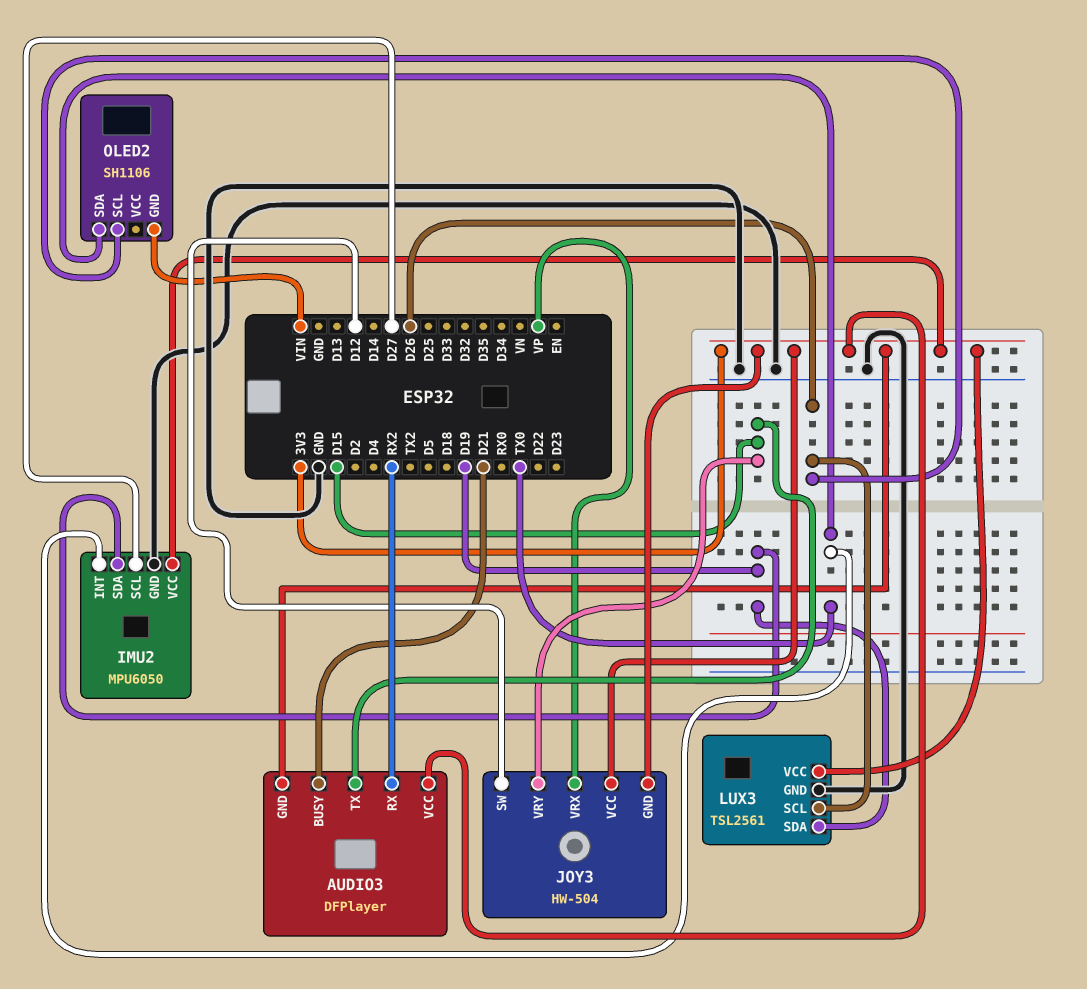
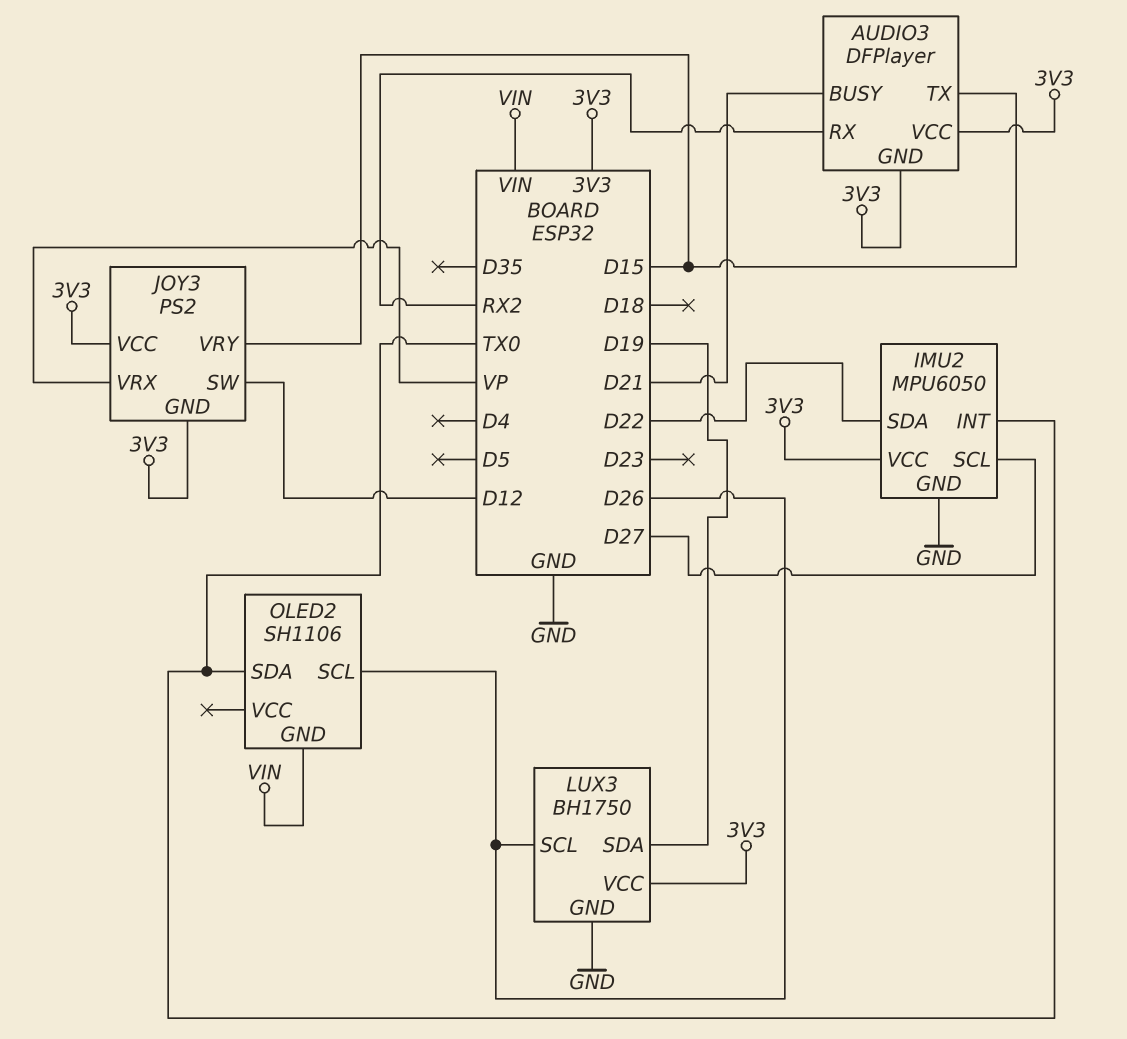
IMU2 pin SDA: D19 -> D22
JOY3: HW-504 -> PS2
LUX3: TSL2561 -> BH1750

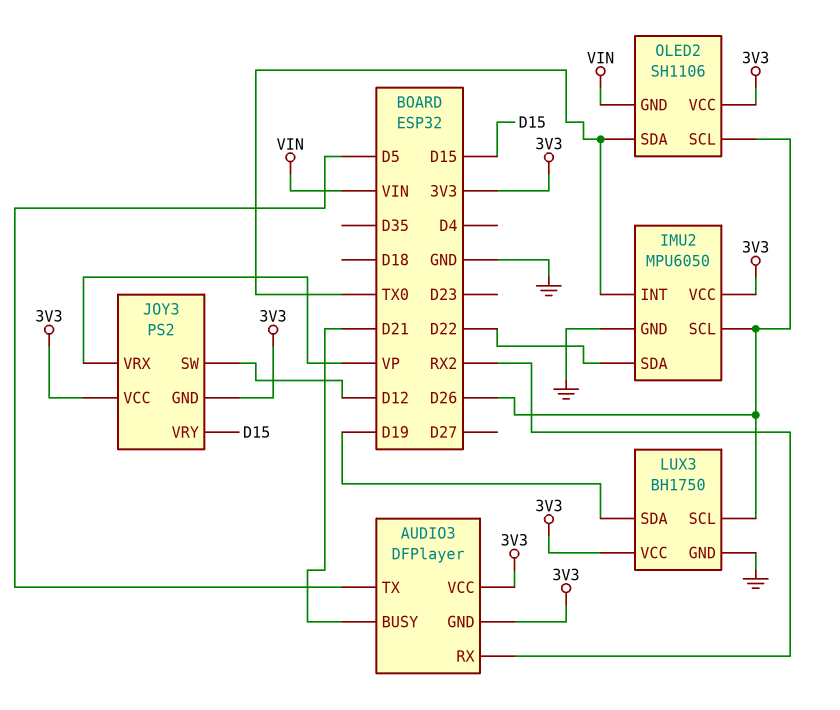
AUDIO3 pin TX: D15 -> D5
IMU2 pin SCL: D27 -> D26
OLED2 pin VCC: none -> 3V3

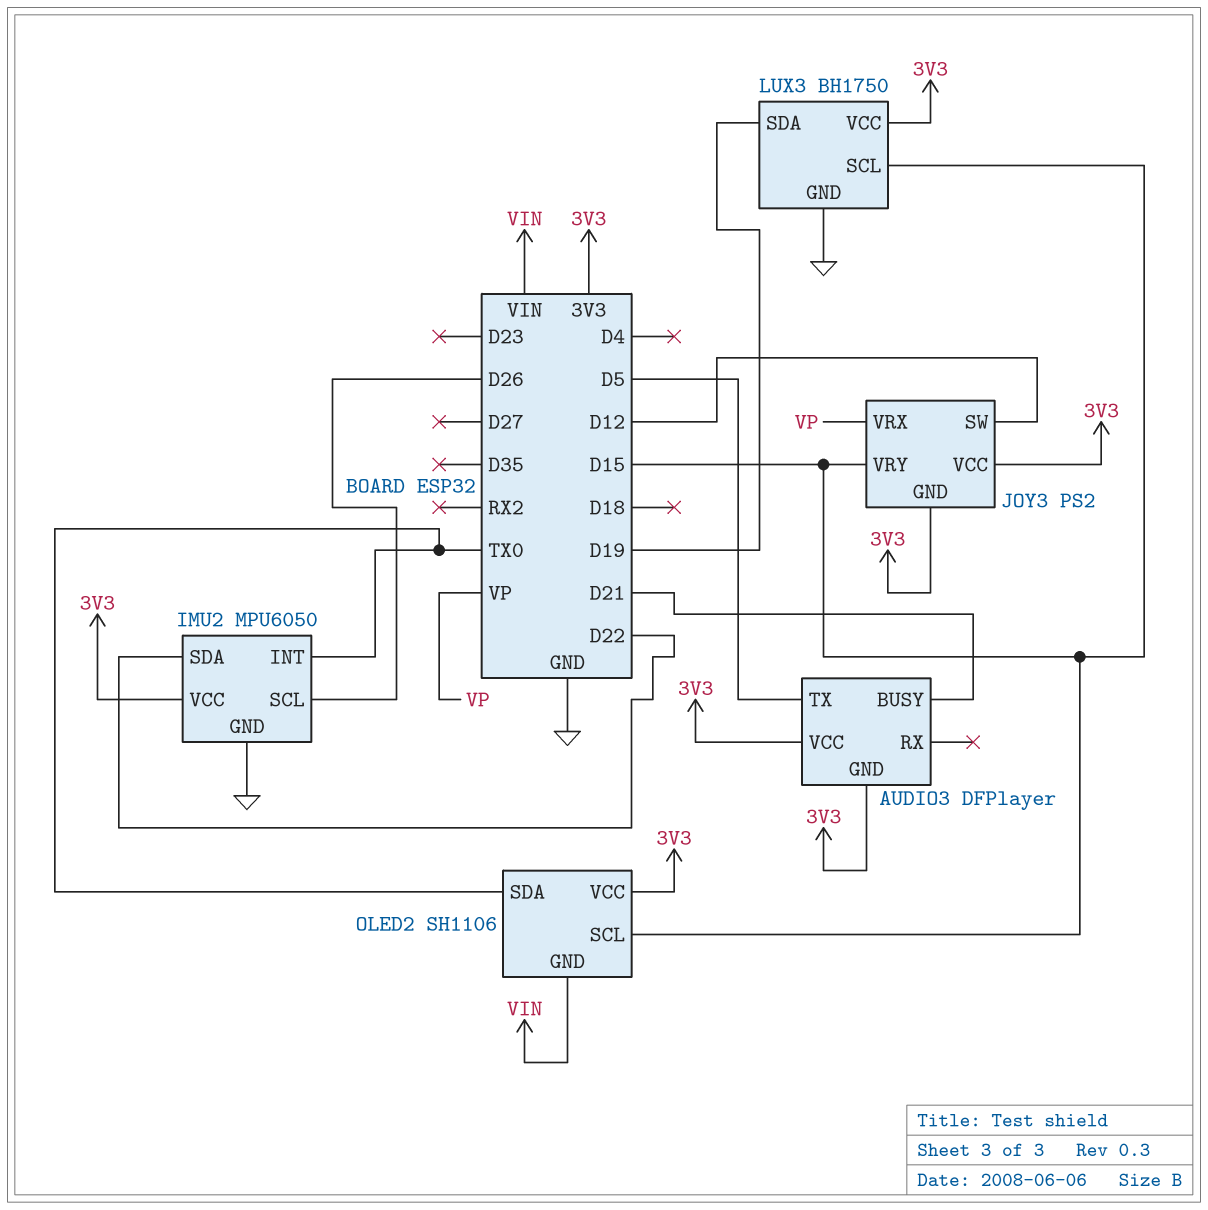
AUDIO3 pin RX: RX2 -> none
LUX3 pin SCL: D26 -> D15
OLED2 pin SCL: D26 -> D15

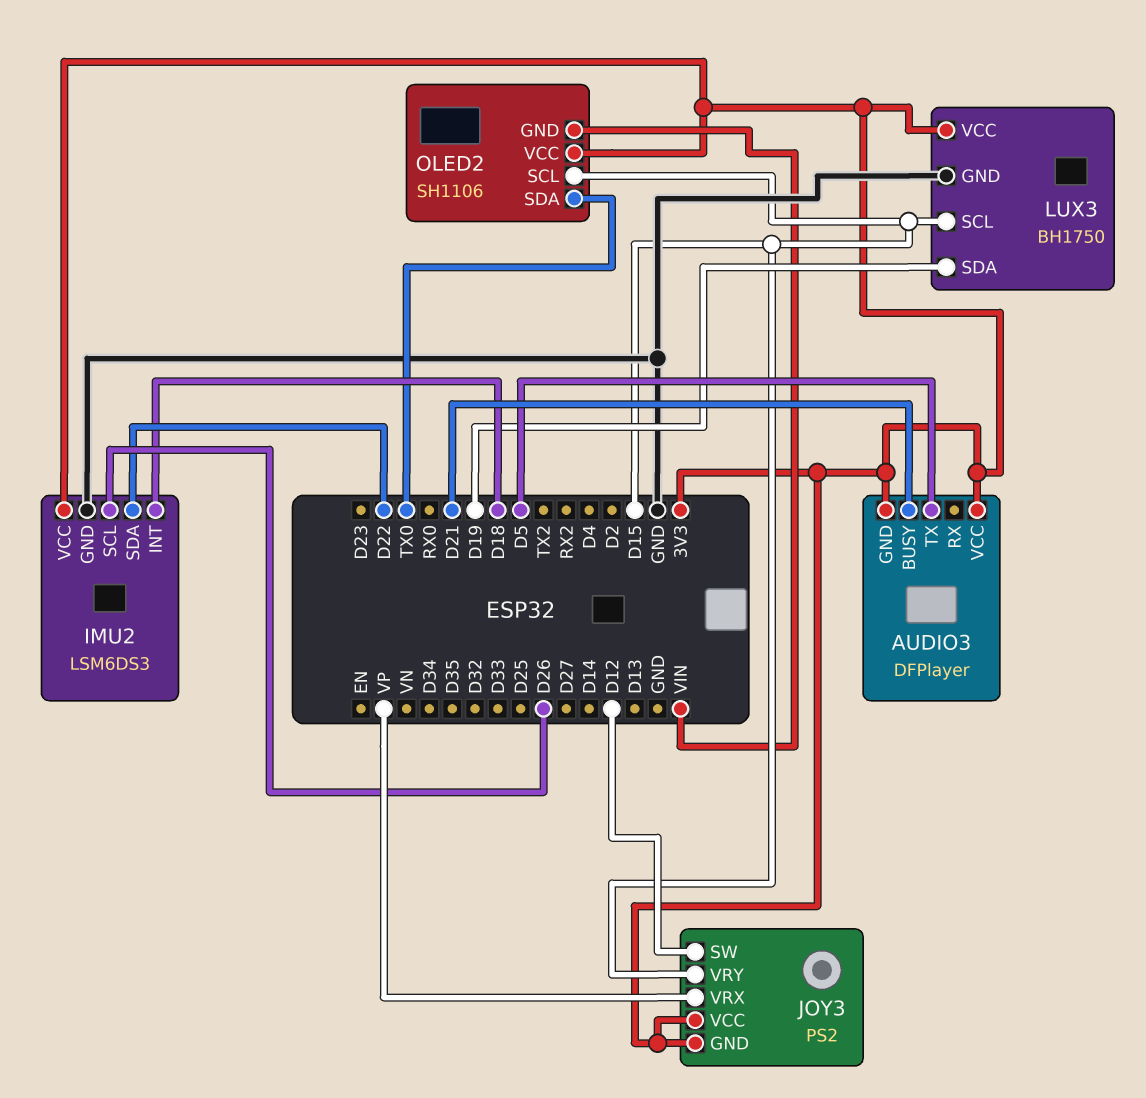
IMU2: MPU6050 -> LSM6DS3
IMU2 pin INT: TX0 -> D18

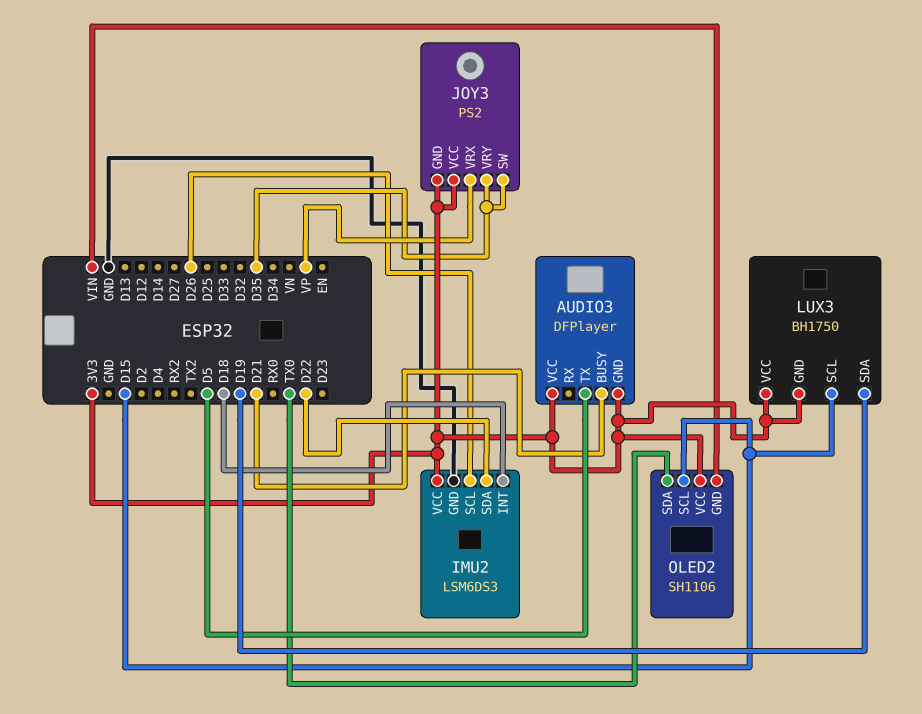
JOY3 pin SW: D12 -> D35
JOY3 pin VRY: D15 -> D35
LUX3 pin GND: GND -> 3V3

